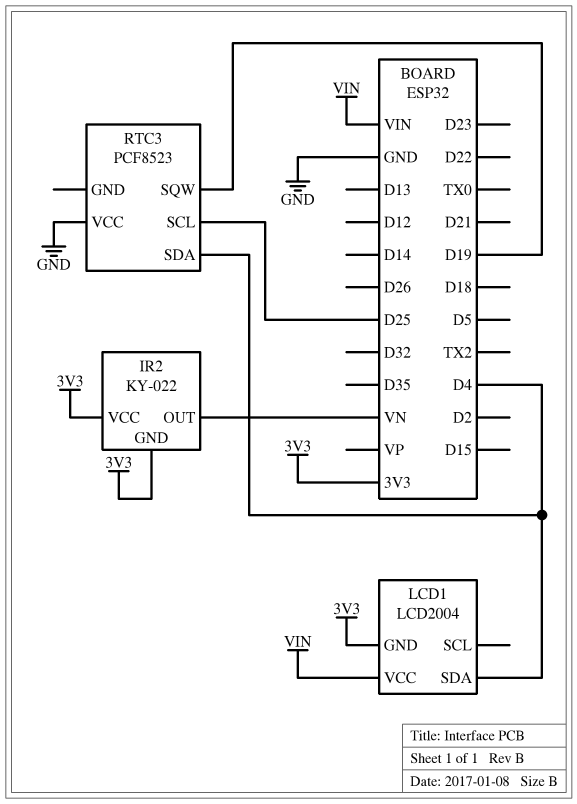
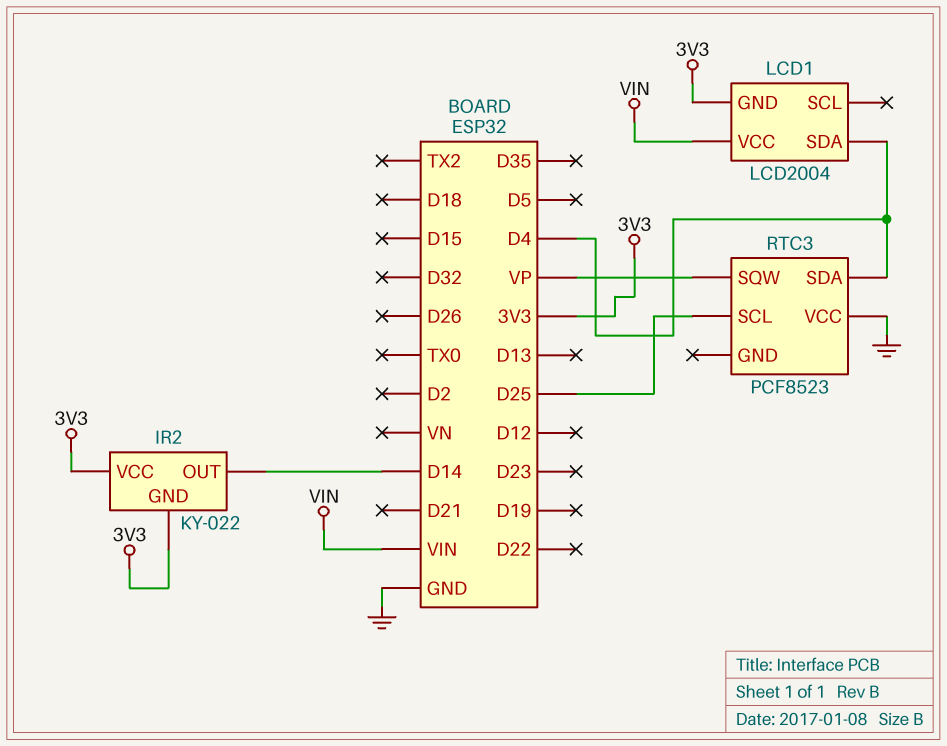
IR2 pin OUT: VN -> D14
RTC3 pin SQW: D19 -> VP

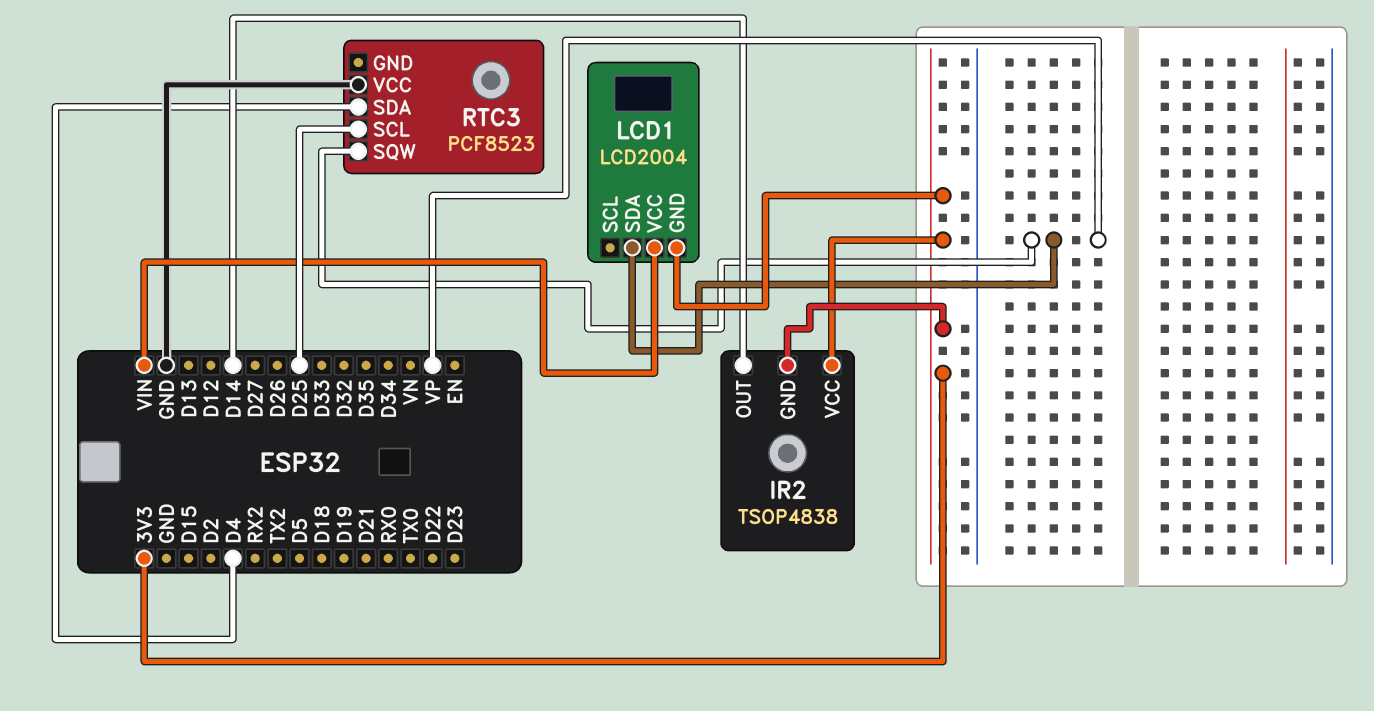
IR2: KY-022 -> TSOP4838
LCD1 pin SDA: D4 -> VP

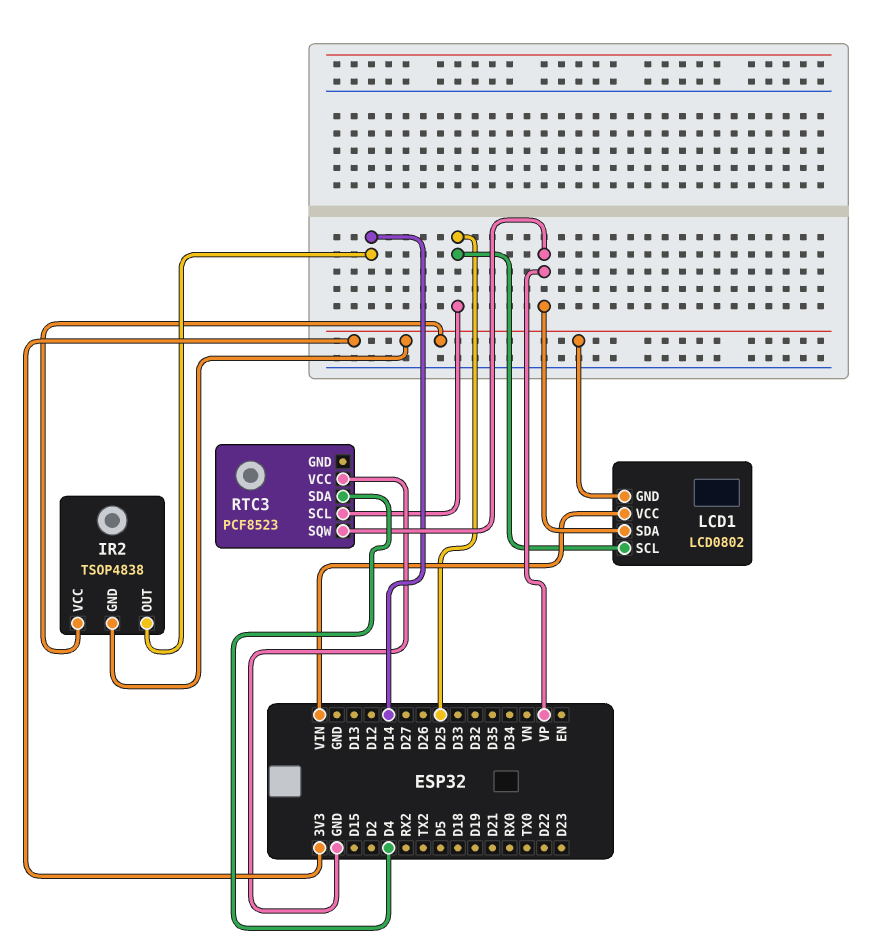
LCD1: LCD2004 -> LCD0802
LCD1 pin SCL: none -> D25

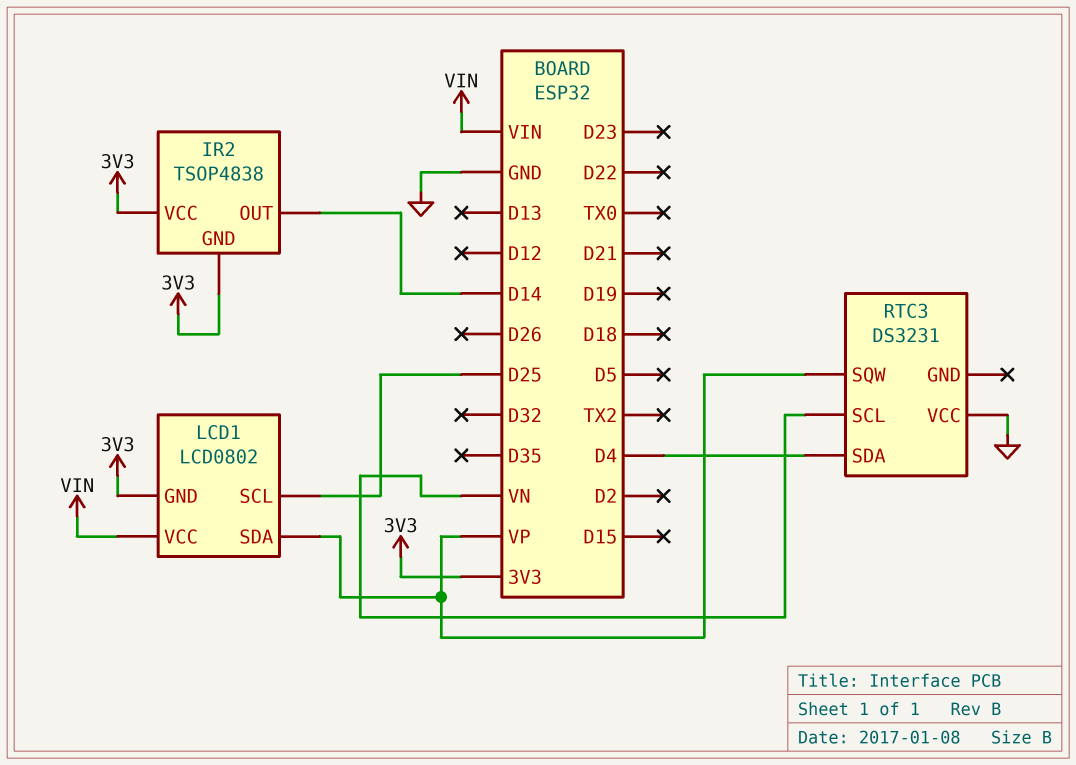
RTC3: PCF8523 -> DS3231
RTC3 pin SCL: D25 -> VN

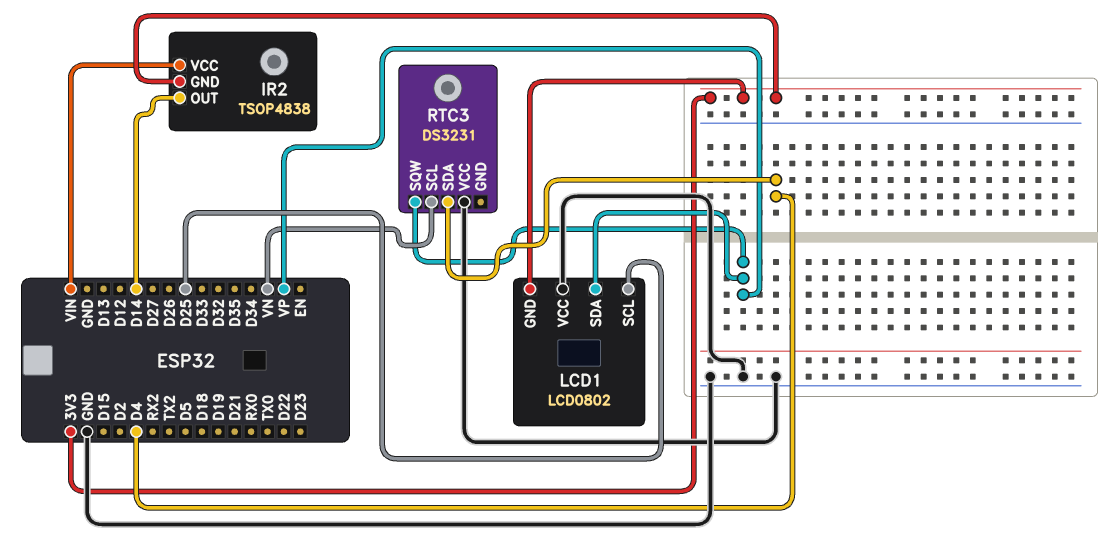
IR2 pin VCC: 3V3 -> VIN
LCD1 pin VCC: VIN -> GND

